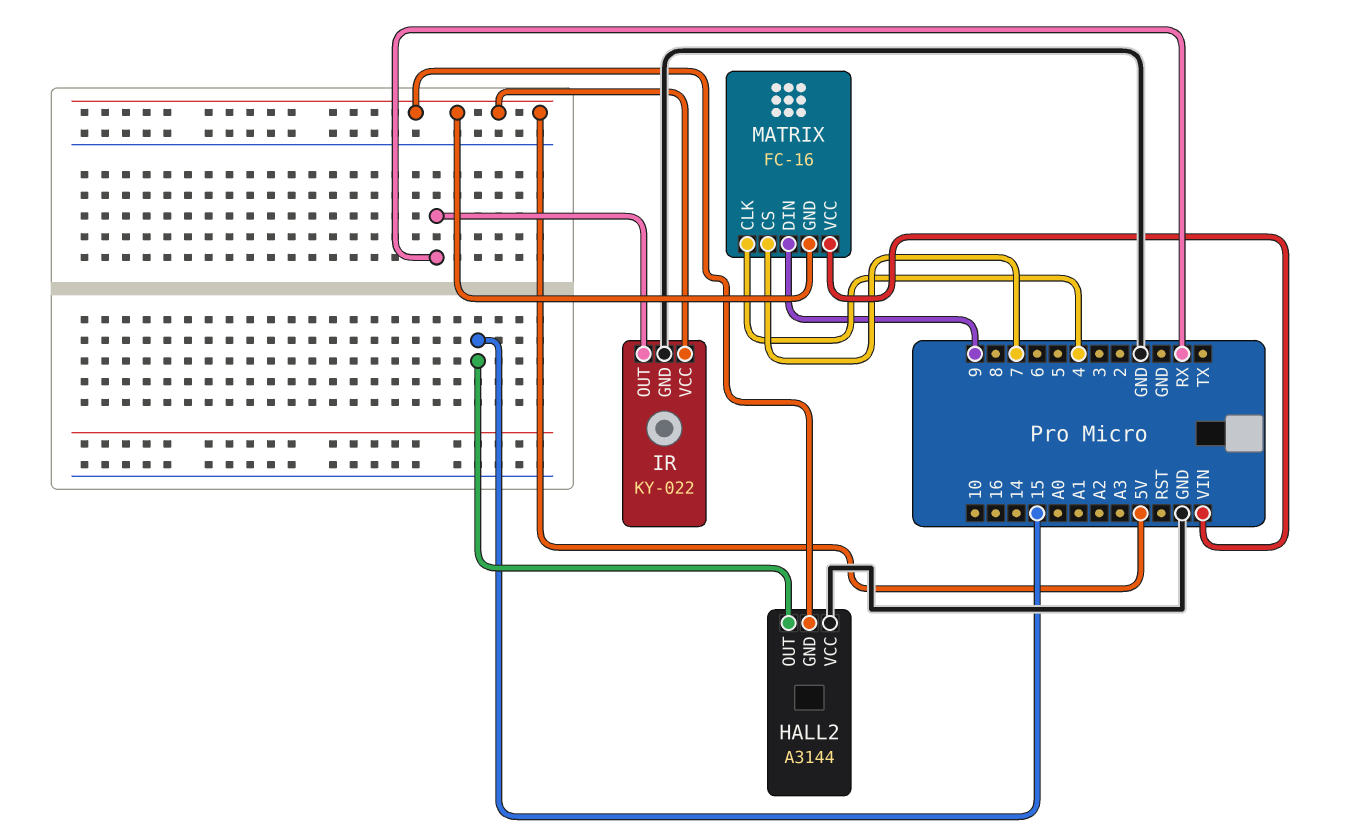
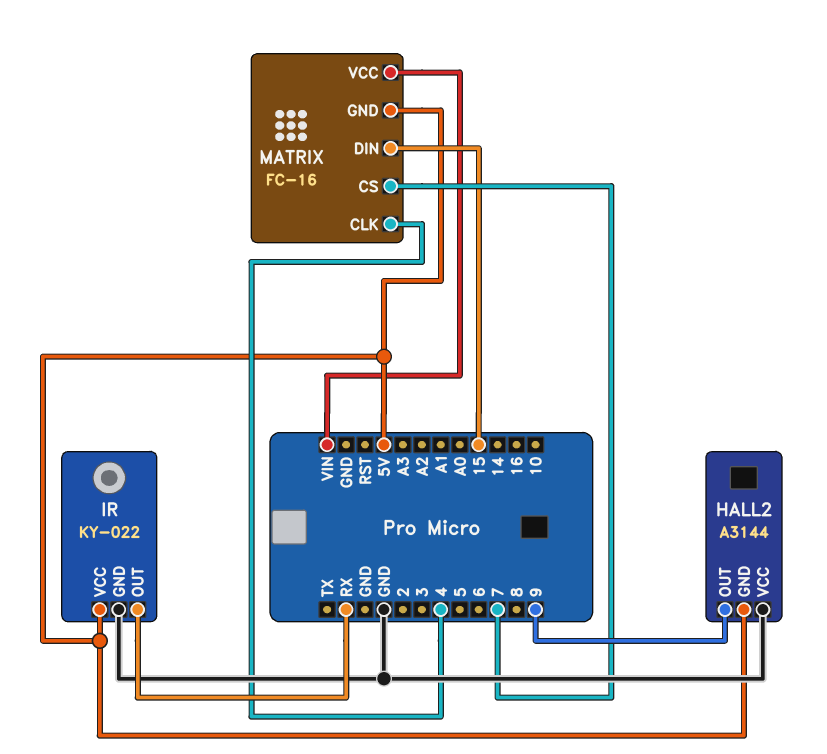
HALL2 pin OUT: 15 -> 9
MATRIX pin DIN: 9 -> 15

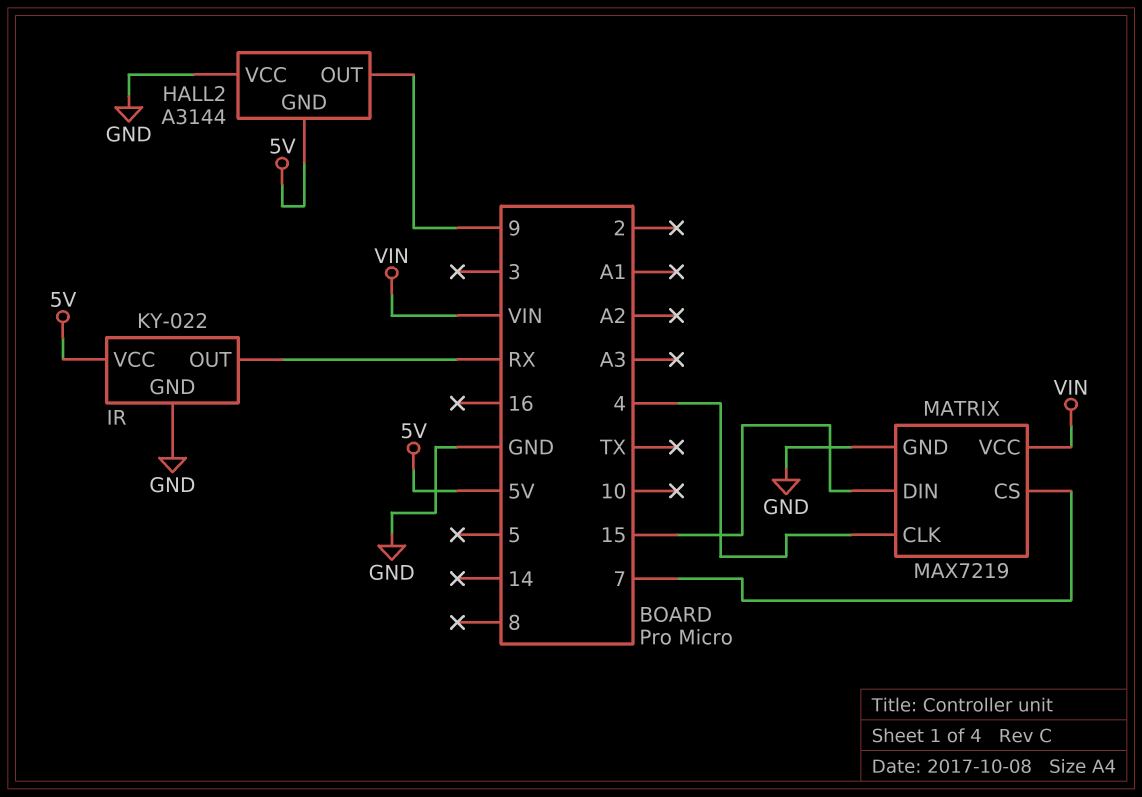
MATRIX: FC-16 -> MAX7219
MATRIX pin GND: 5V -> GND

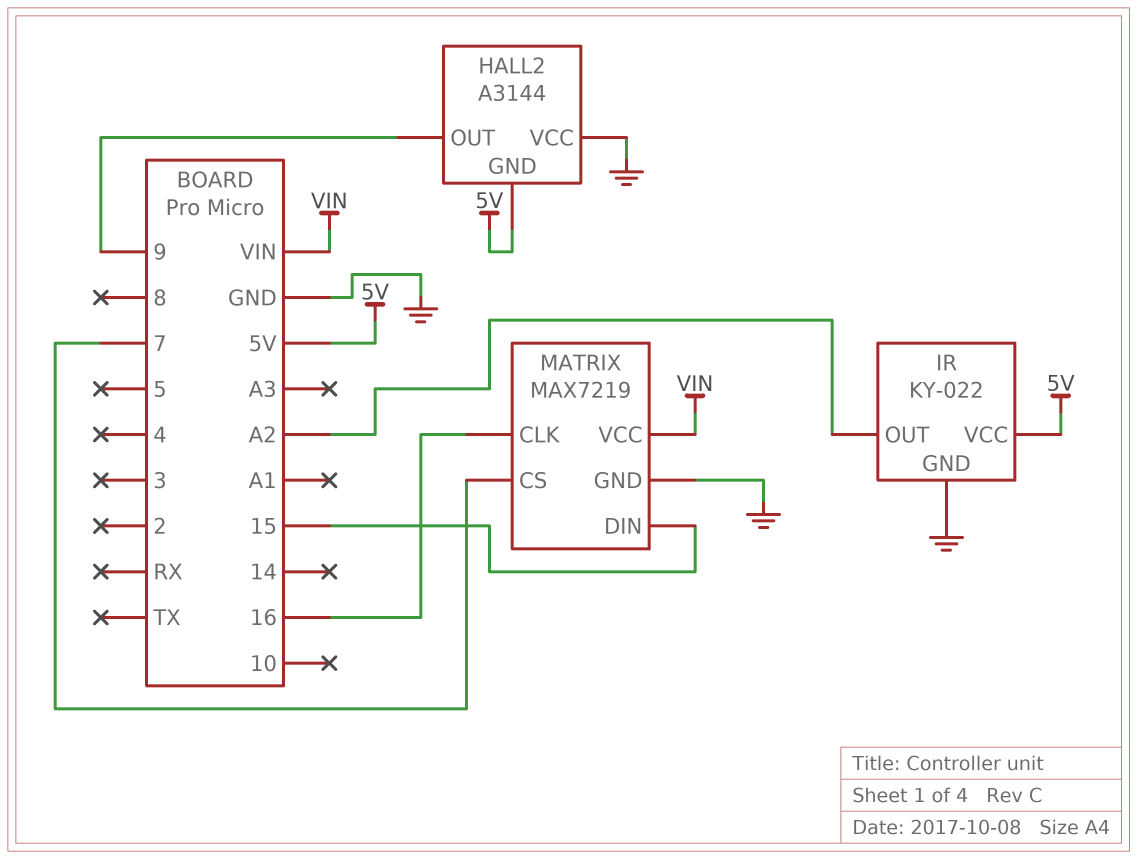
IR pin OUT: RX -> A2
MATRIX pin CLK: 4 -> 16

